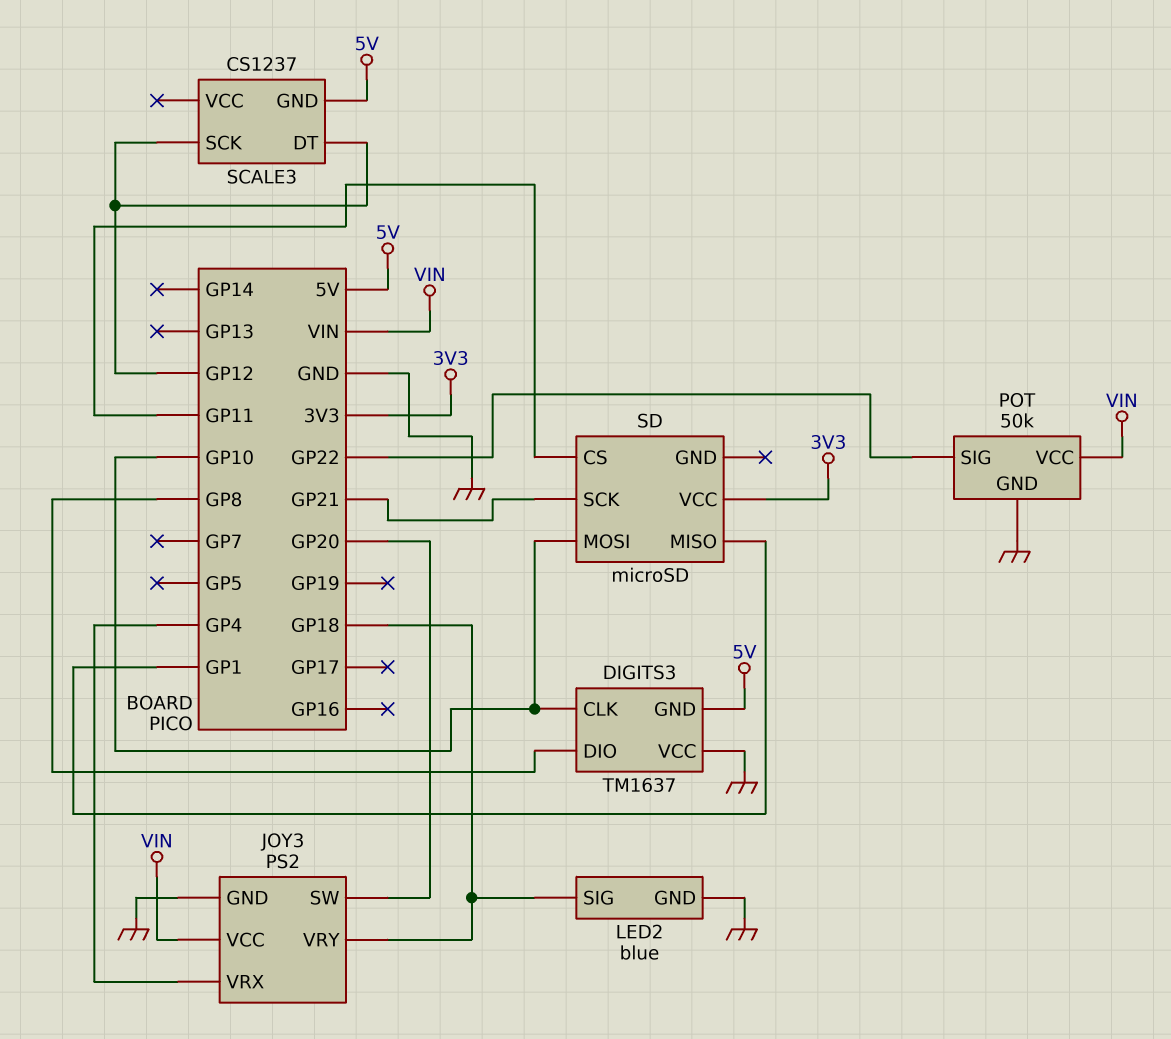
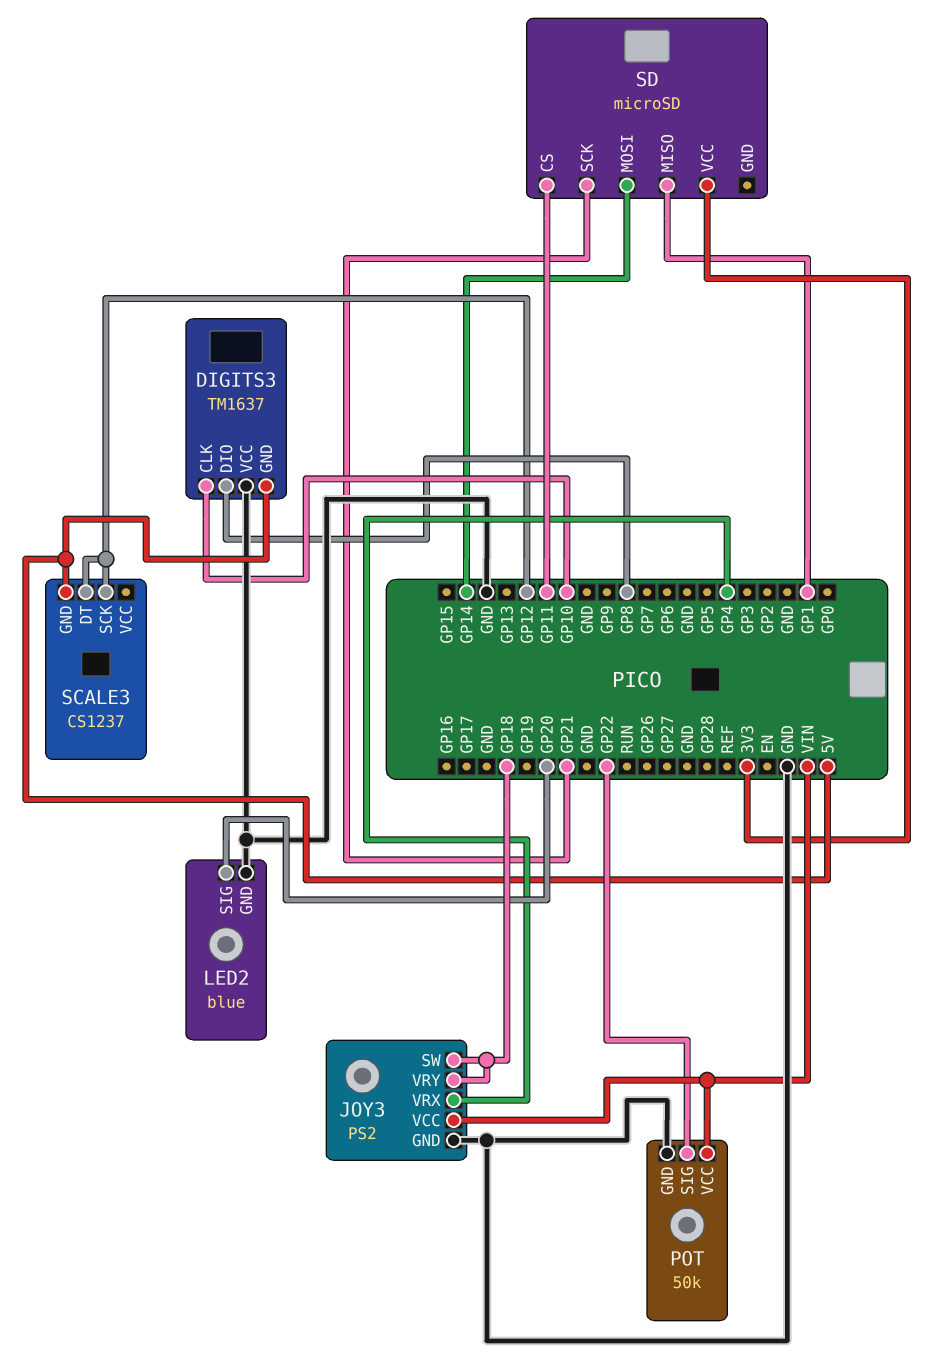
JOY3 pin SW: GP20 -> GP18
LED2 pin SIG: GP18 -> GP20
SD pin MOSI: GP10 -> GP14

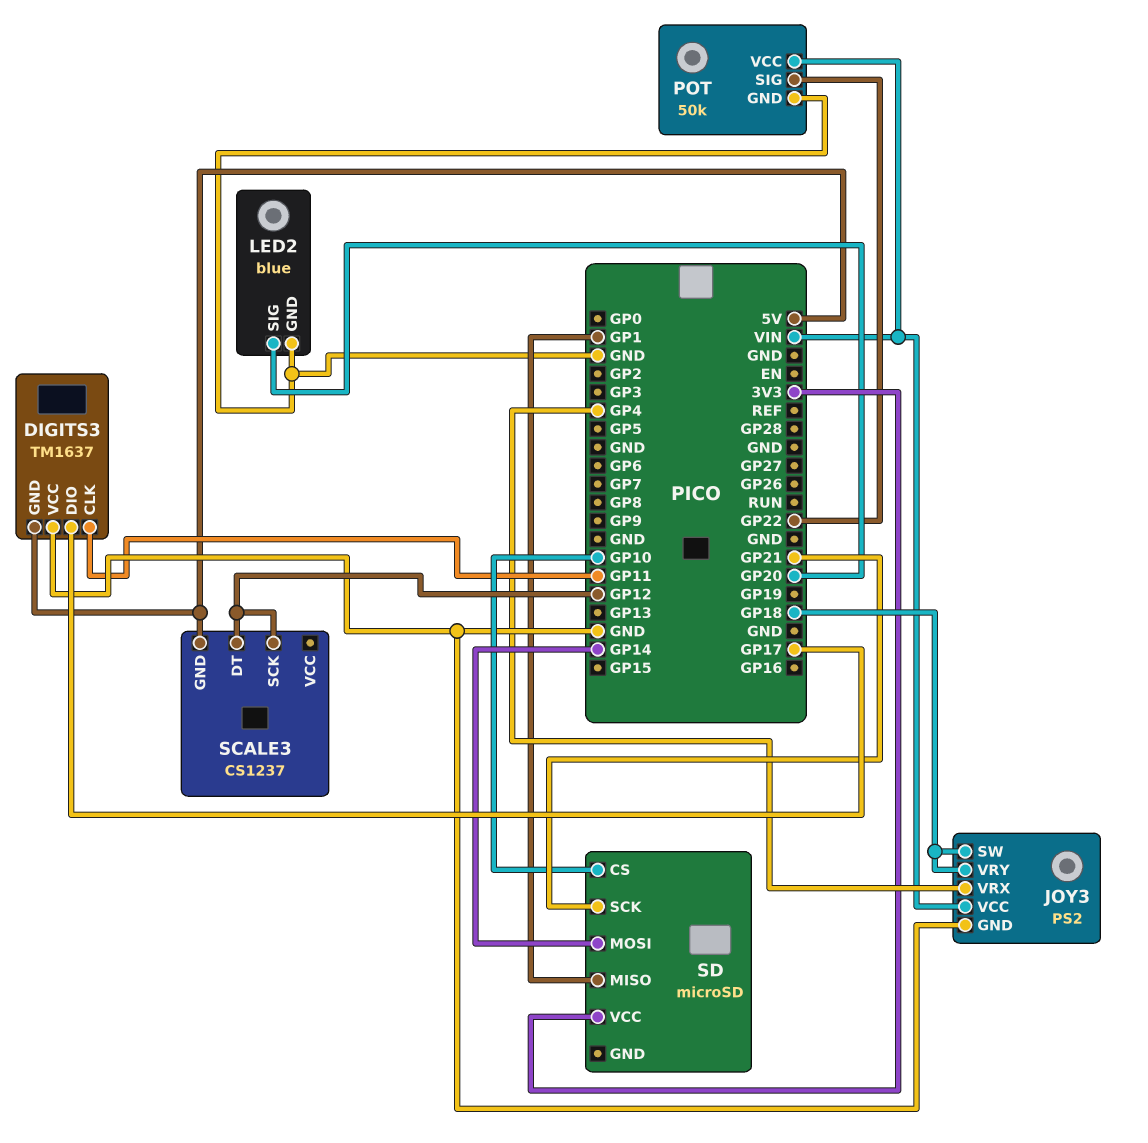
DIGITS3 pin CLK: GP10 -> GP11
DIGITS3 pin DIO: GP8 -> GP17
SD pin CS: GP11 -> GP10

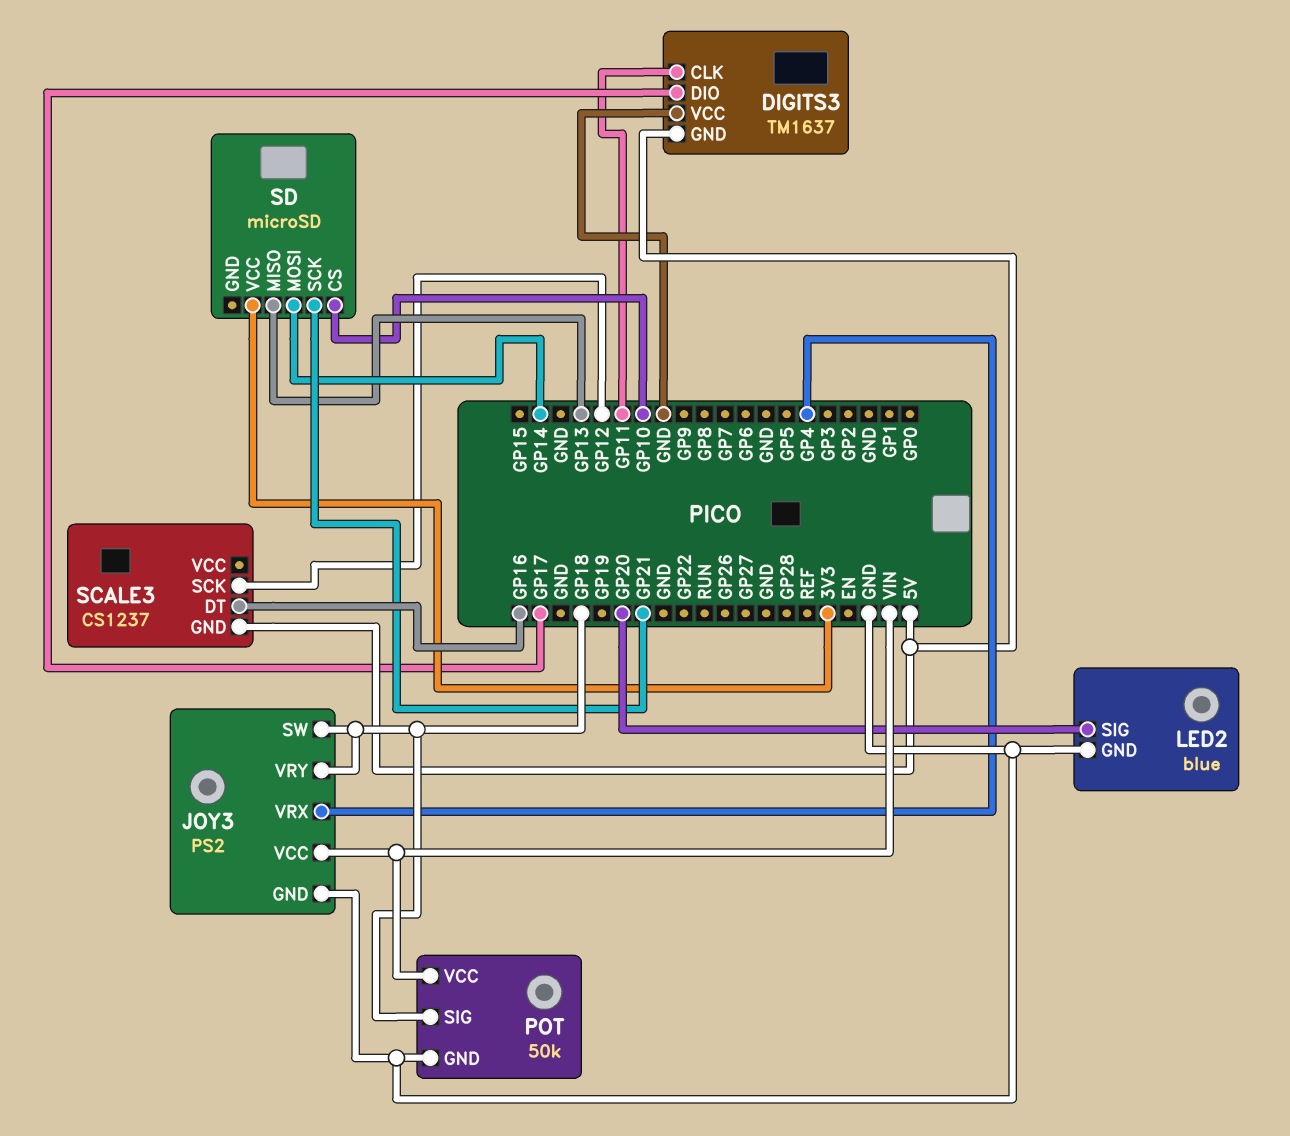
POT pin SIG: GP22 -> GP18
SCALE3 pin DT: GP12 -> GP16
SD pin MISO: GP1 -> GP13

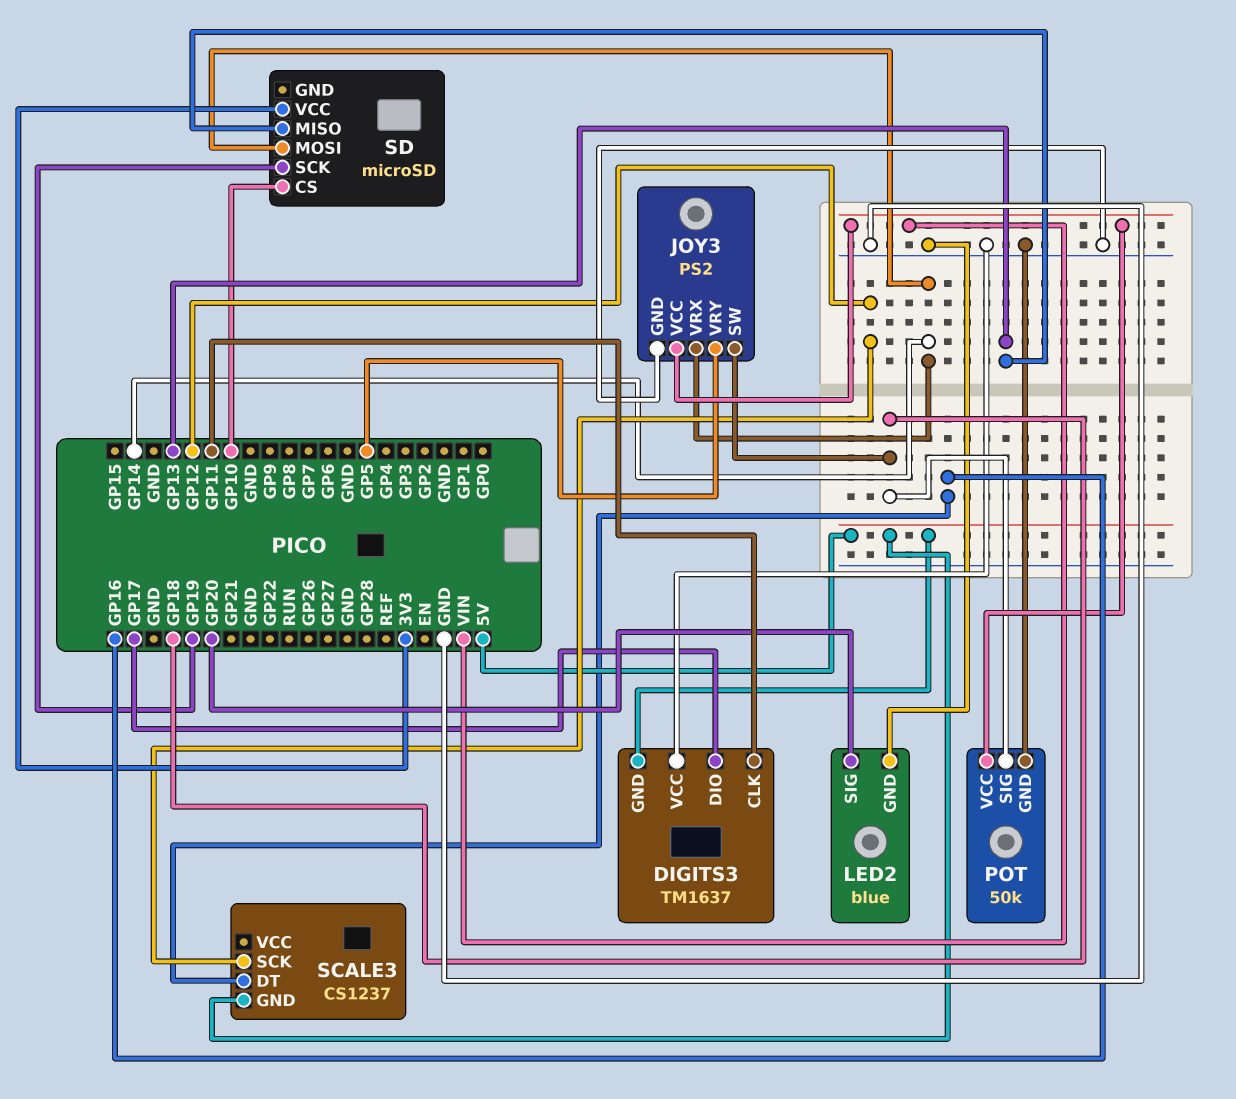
JOY3 pin VRX: GP4 -> GP14
JOY3 pin VRY: GP18 -> GP5
SD pin SCK: GP21 -> GP19

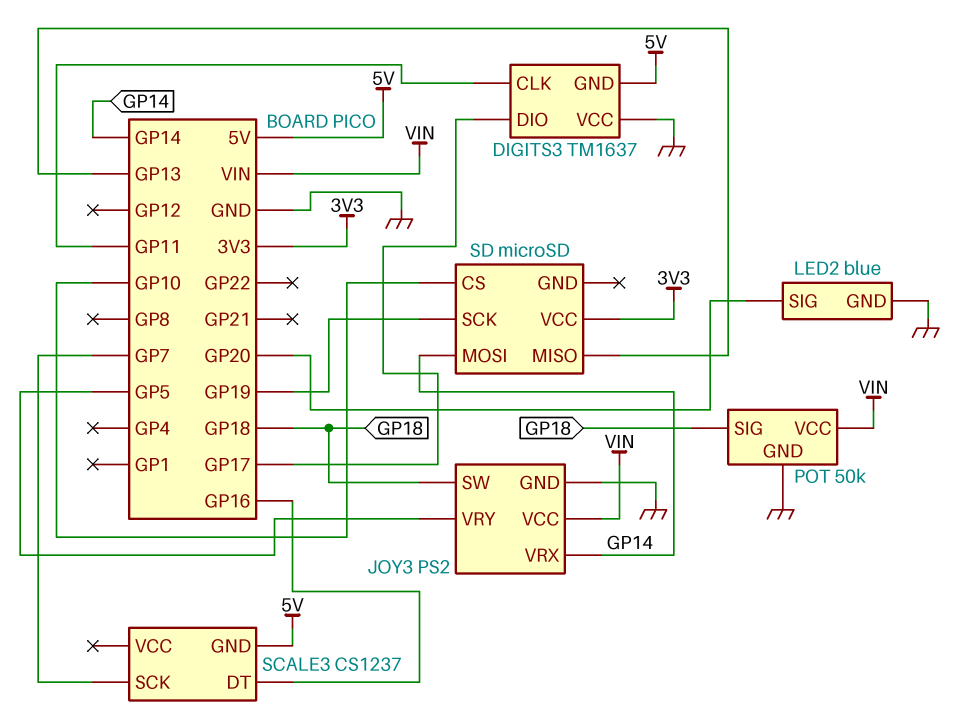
SCALE3 pin SCK: GP12 -> GP7

